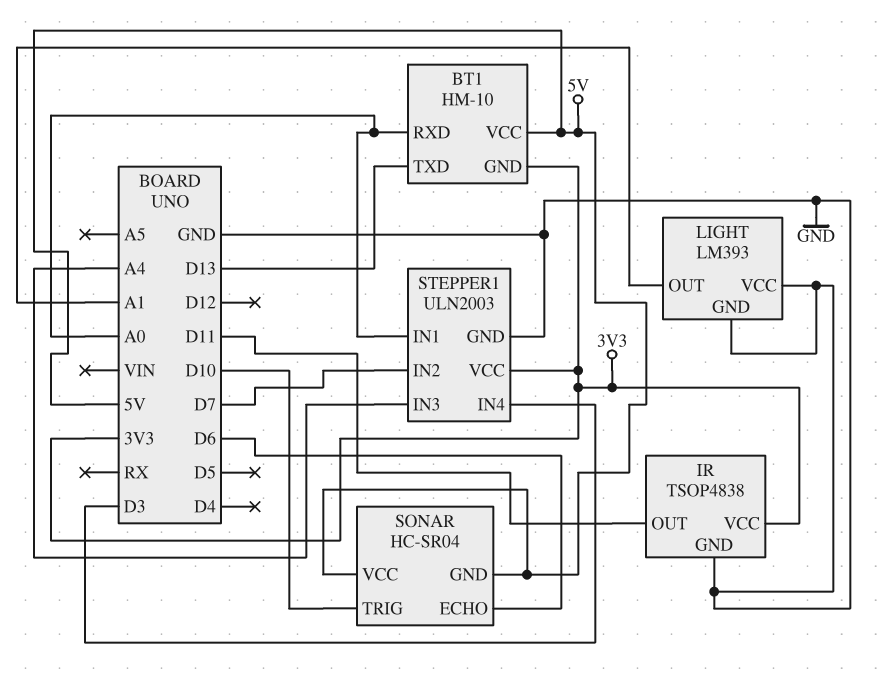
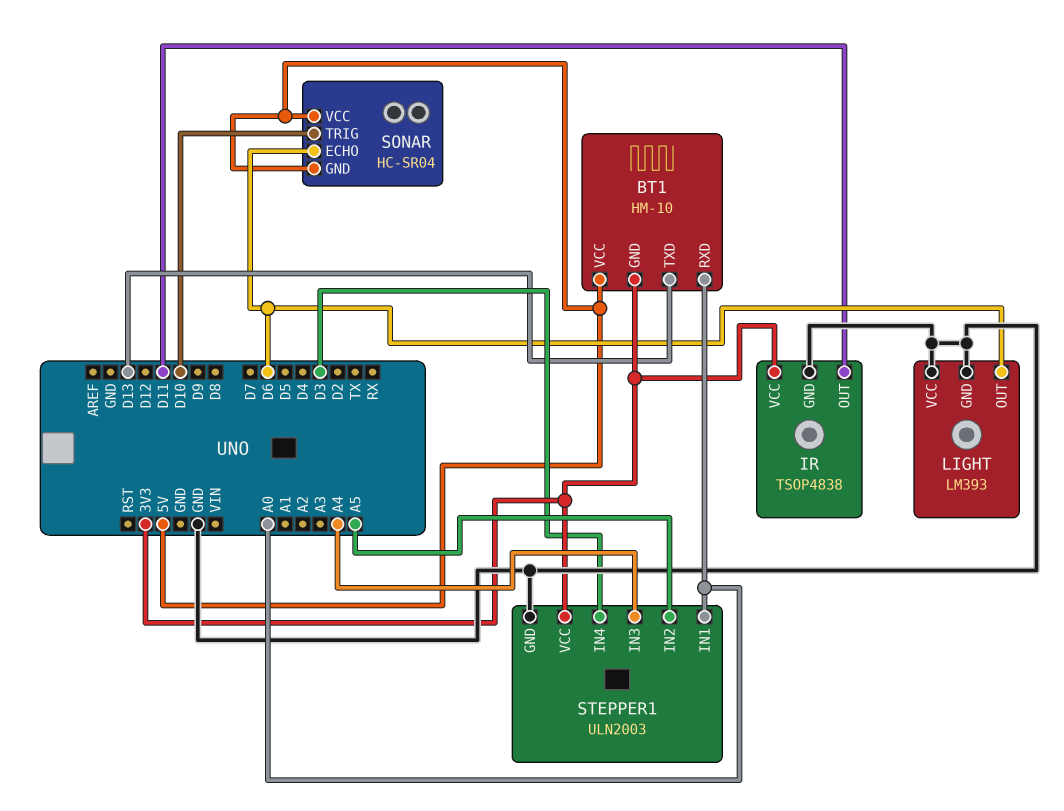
LIGHT pin OUT: A1 -> D6
STEPPER1 pin IN2: D7 -> A5

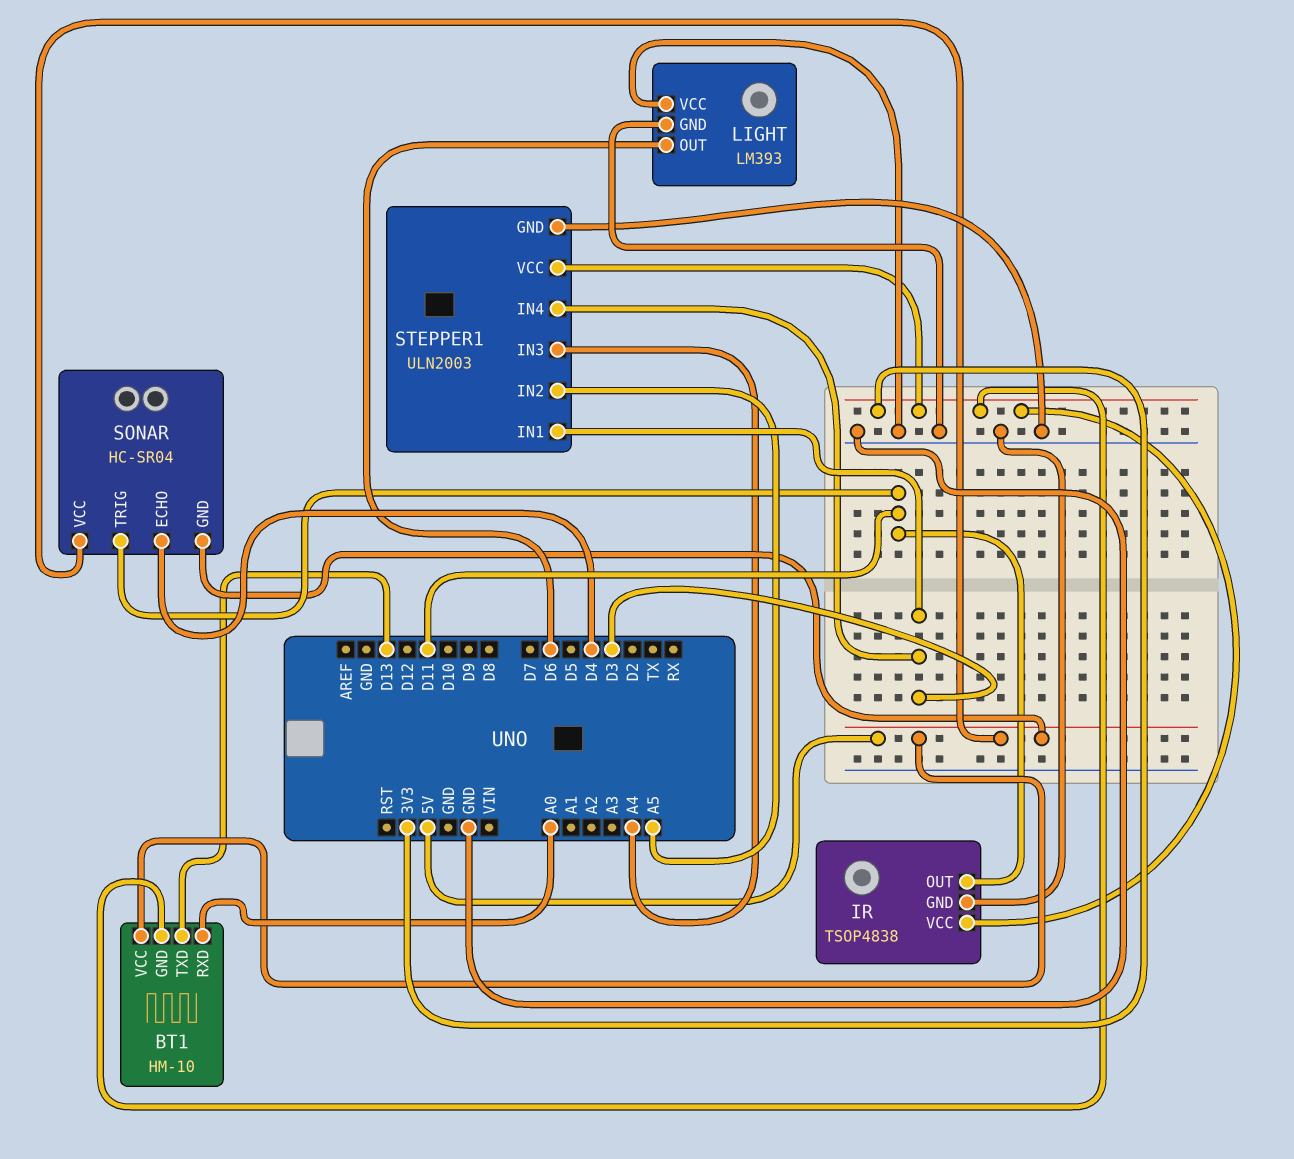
SONAR pin ECHO: D6 -> D4
SONAR pin TRIG: D10 -> D11
STEPPER1 pin IN1: A0 -> D3

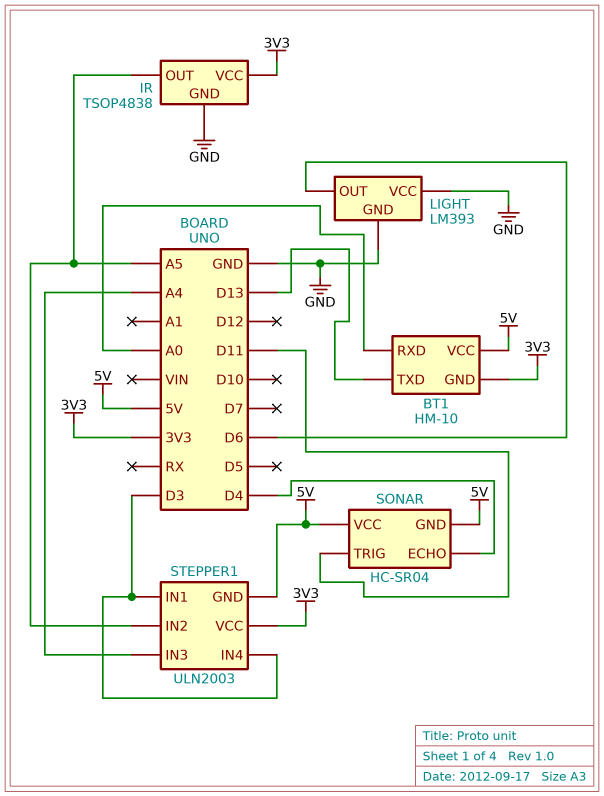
IR pin OUT: D11 -> A5
STEPPER1 pin GND: GND -> 5V

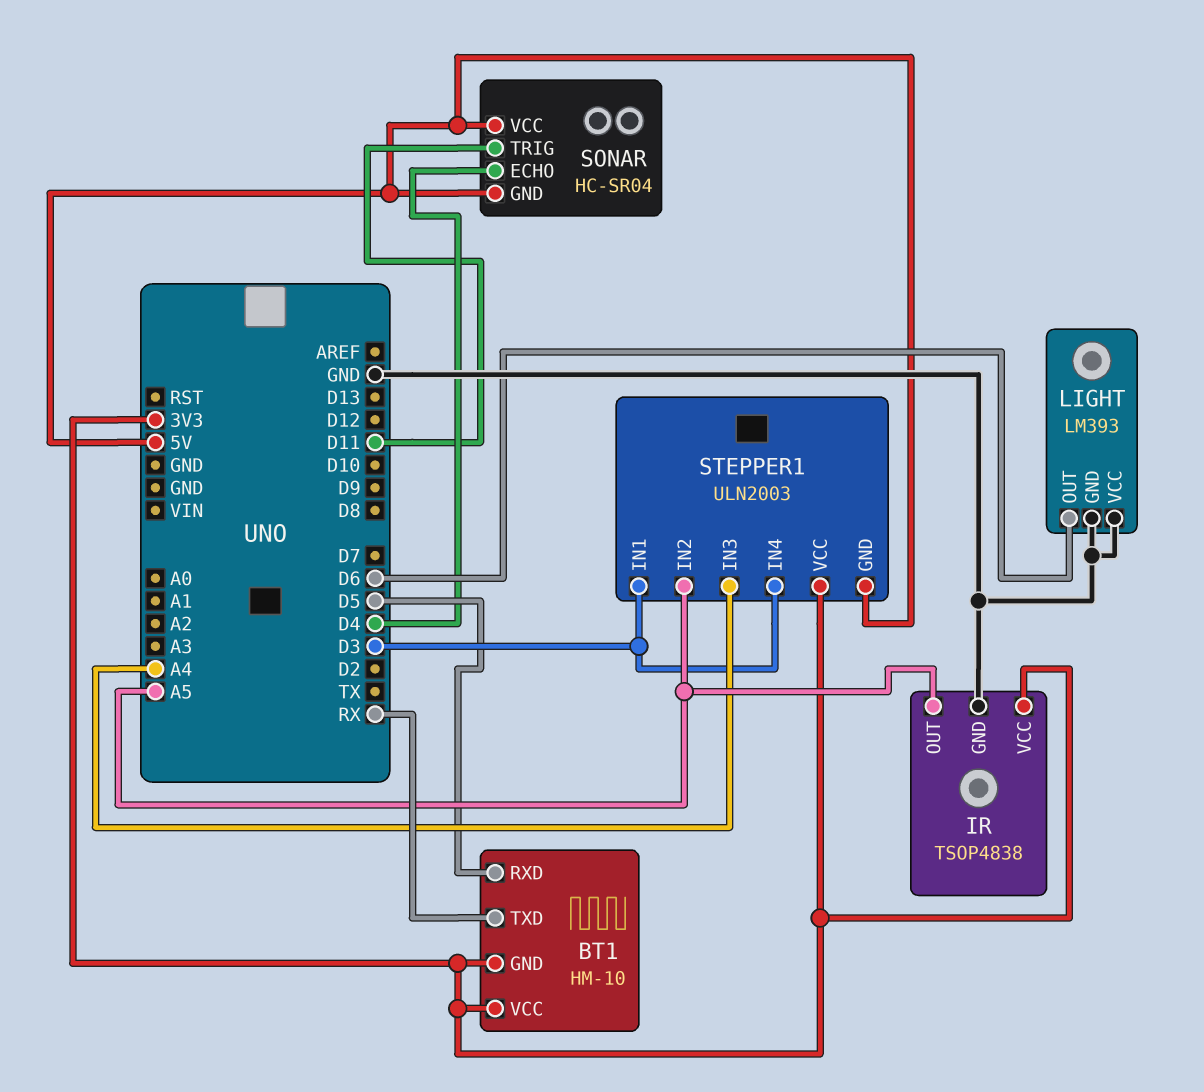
BT1 pin RXD: A0 -> D5
BT1 pin TXD: D13 -> RX
BT1 pin VCC: 5V -> 3V3

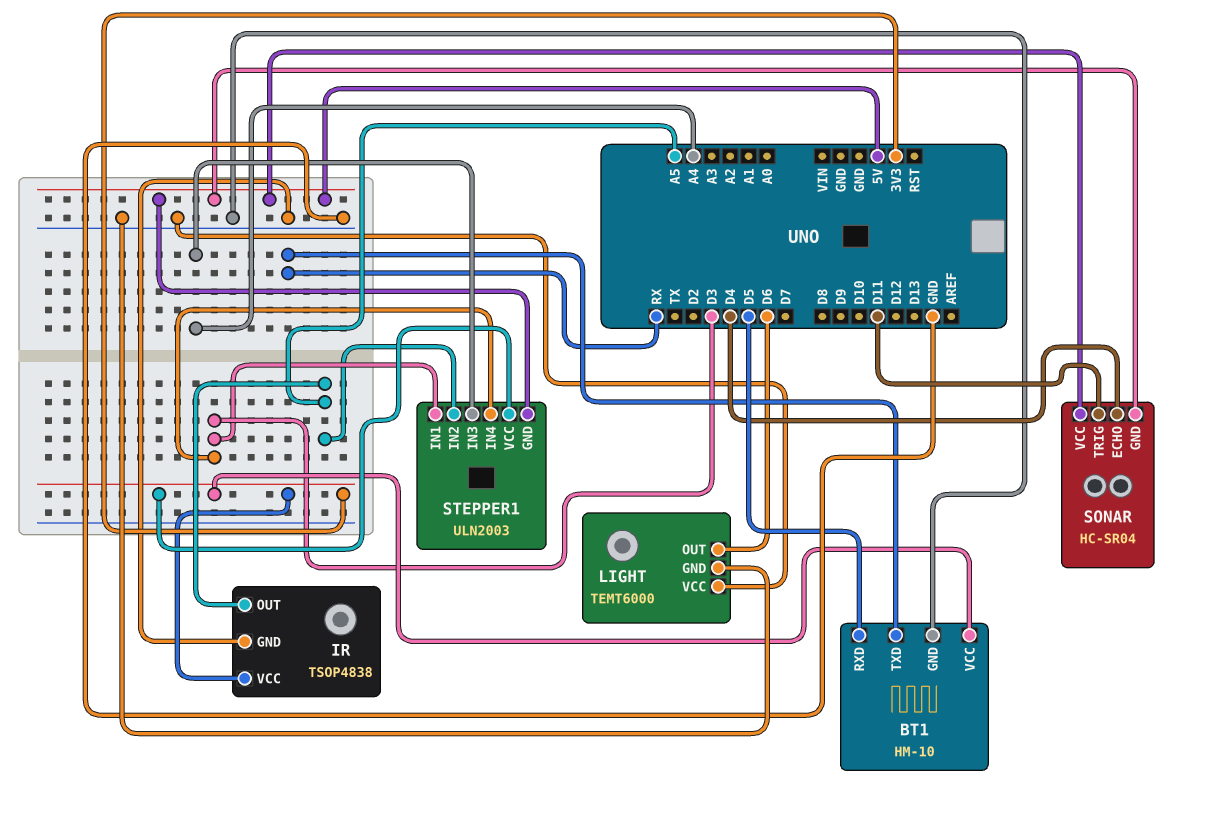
BT1 pin GND: 3V3 -> GND
LIGHT: LM393 -> TEMT6000

